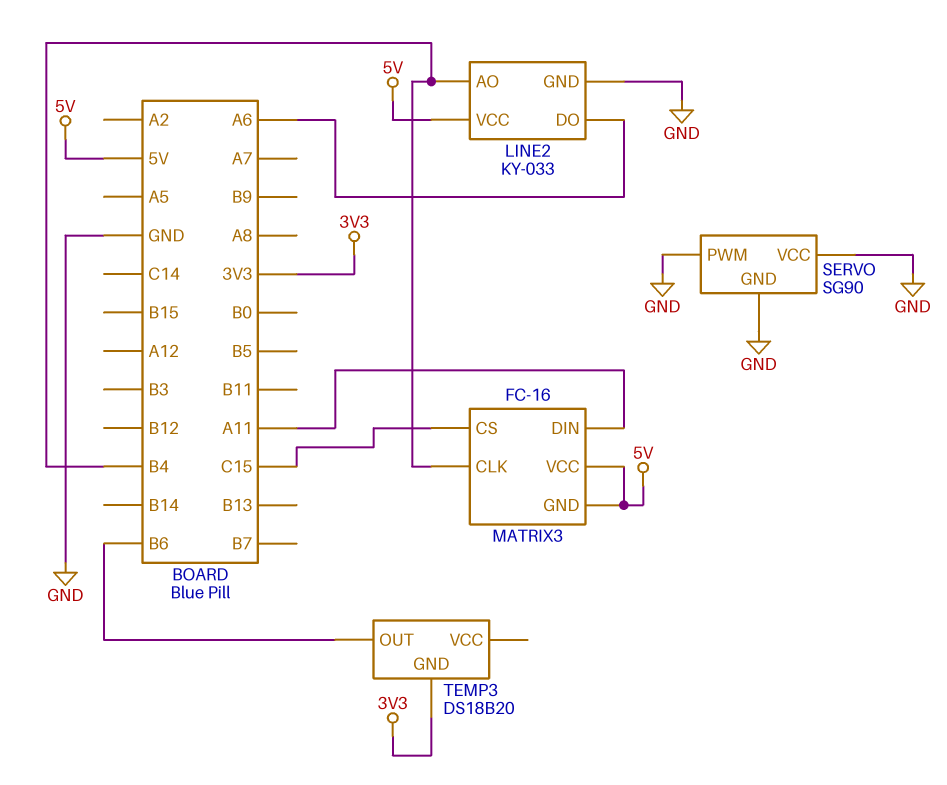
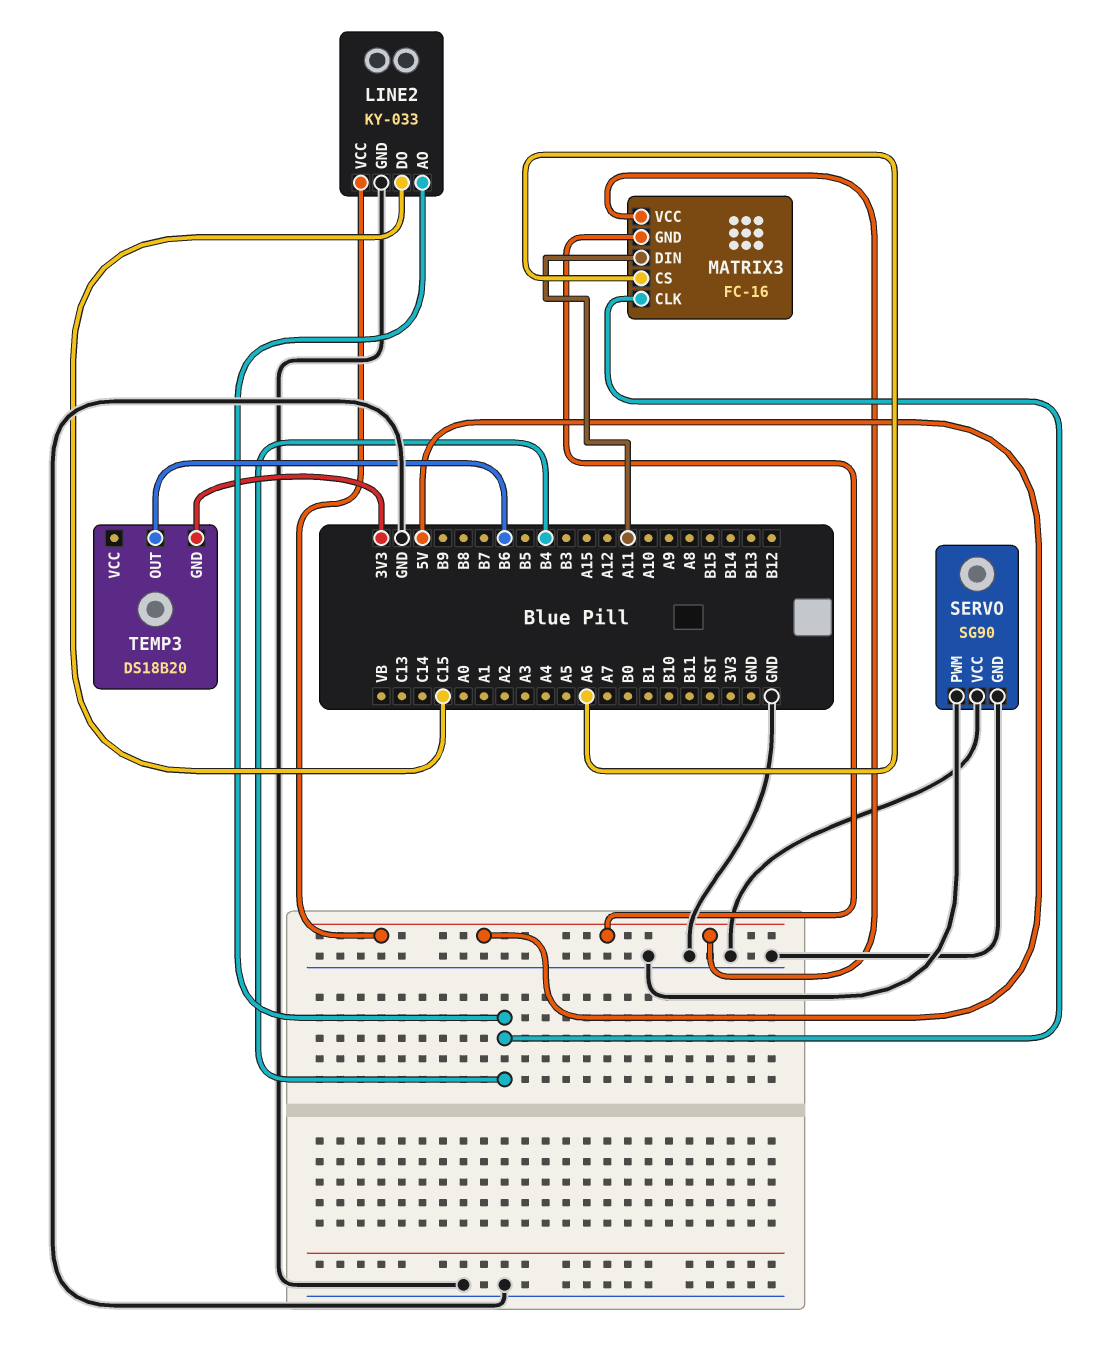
LINE2 pin DO: A6 -> C15
MATRIX3 pin CS: C15 -> A6

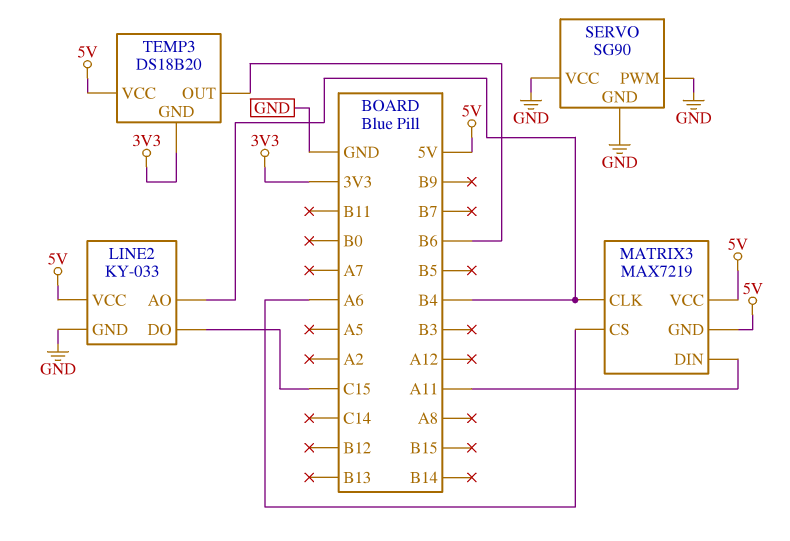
MATRIX3: FC-16 -> MAX7219
TEMP3 pin VCC: none -> 5V

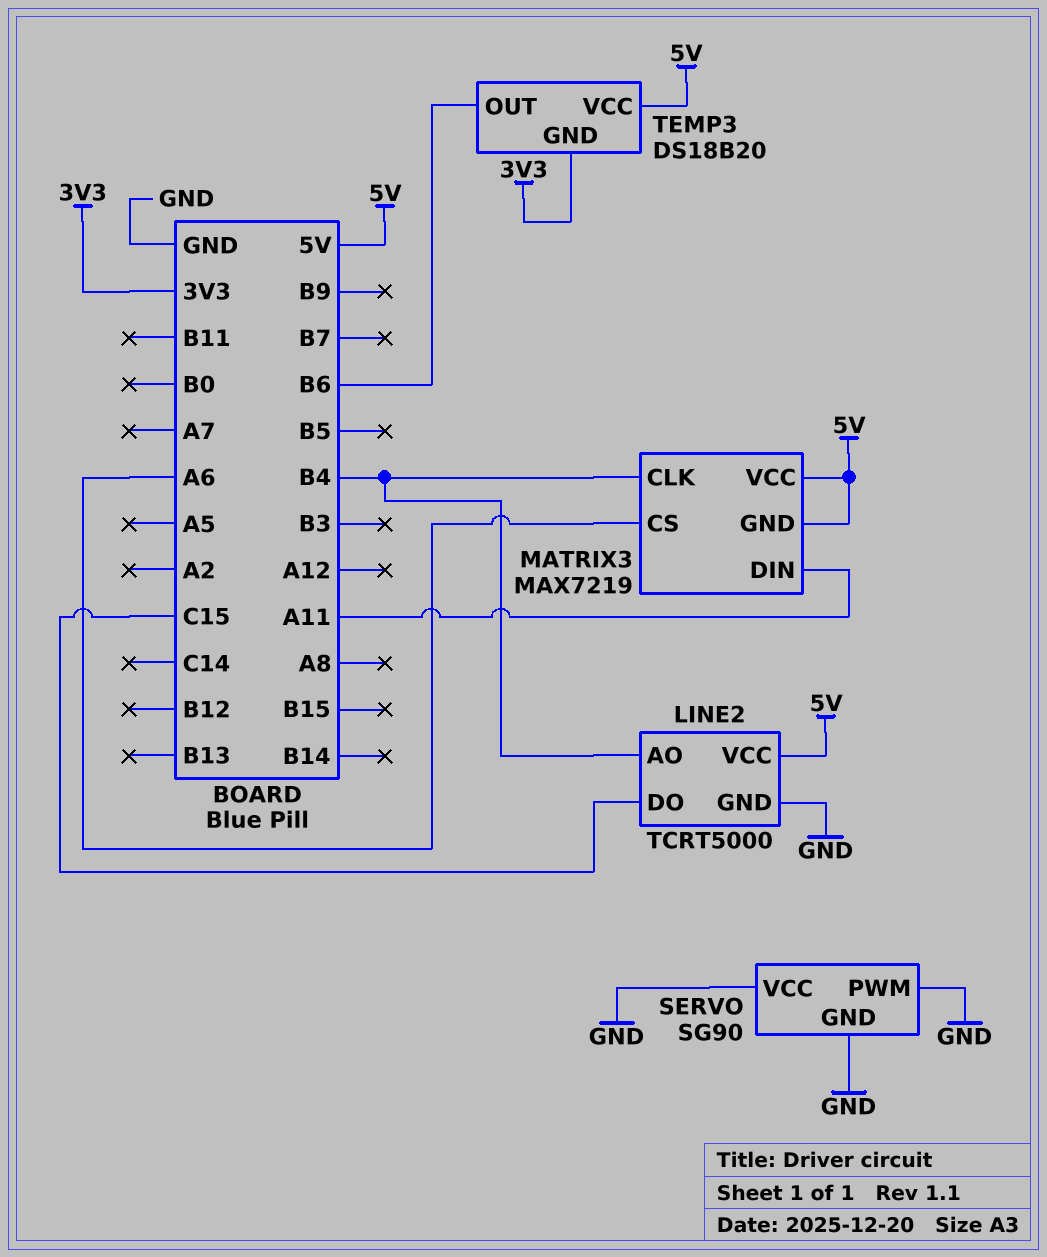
LINE2: KY-033 -> TCRT5000

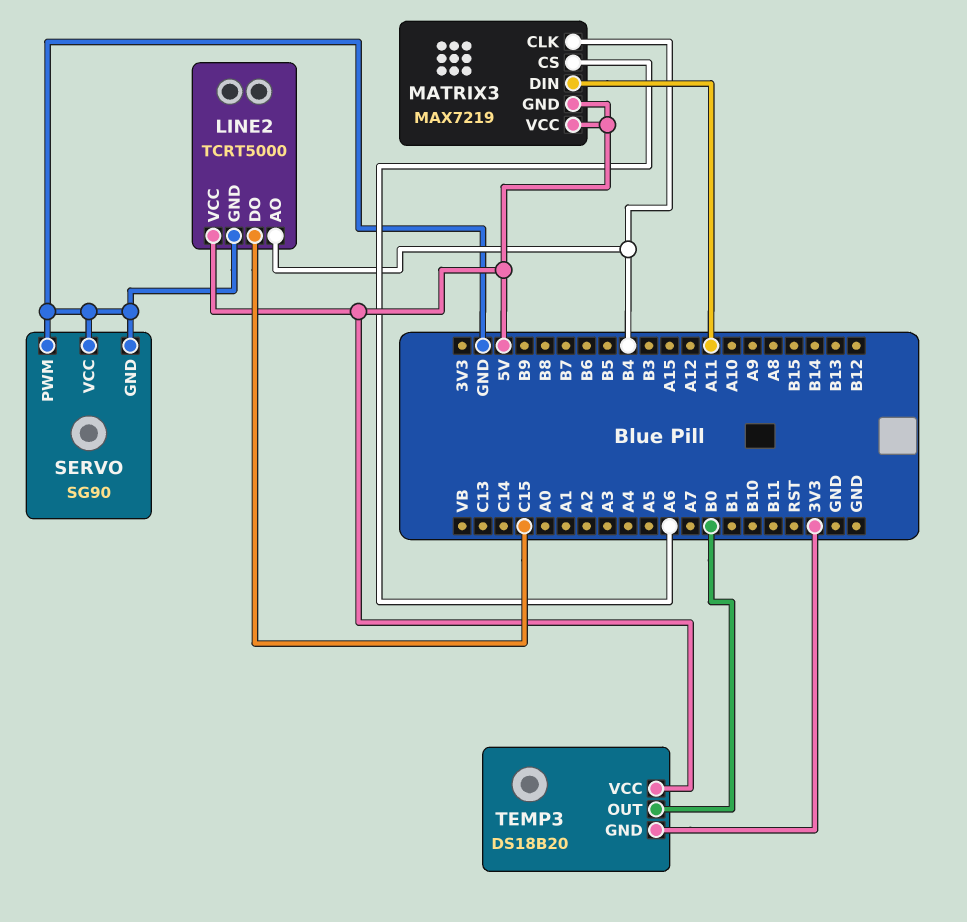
TEMP3 pin OUT: B6 -> B0

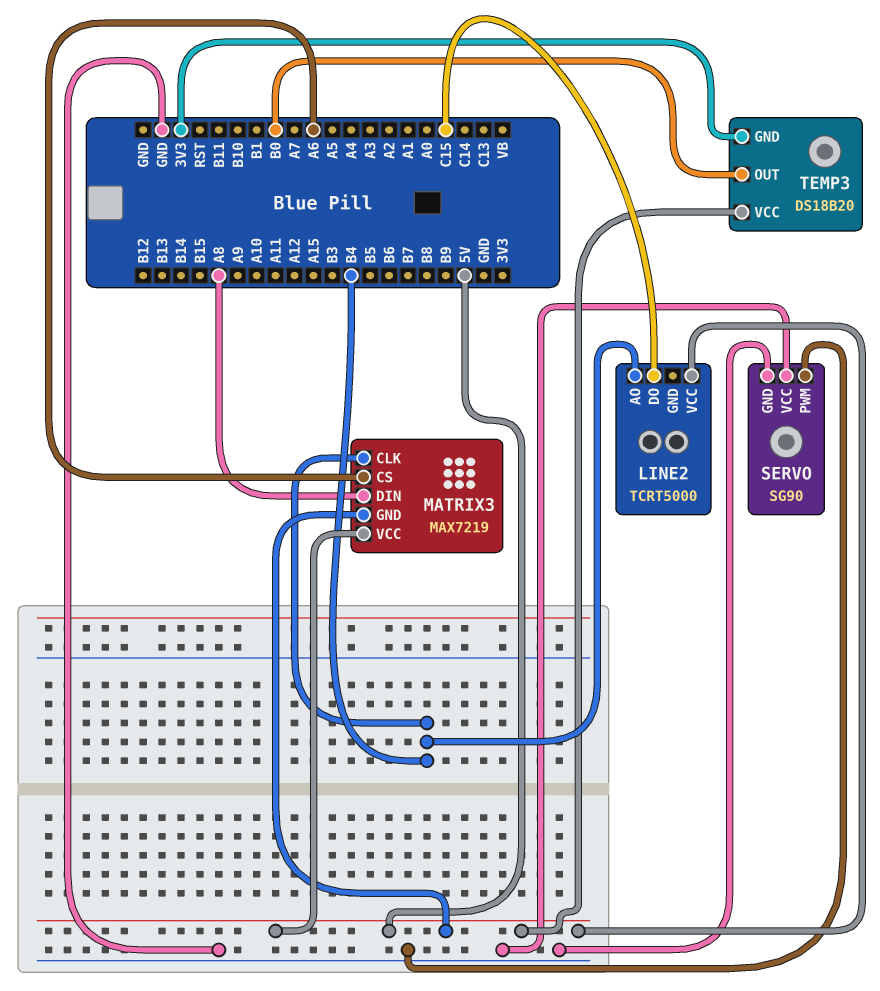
LINE2 pin GND: GND -> none
MATRIX3 pin DIN: A11 -> A8

